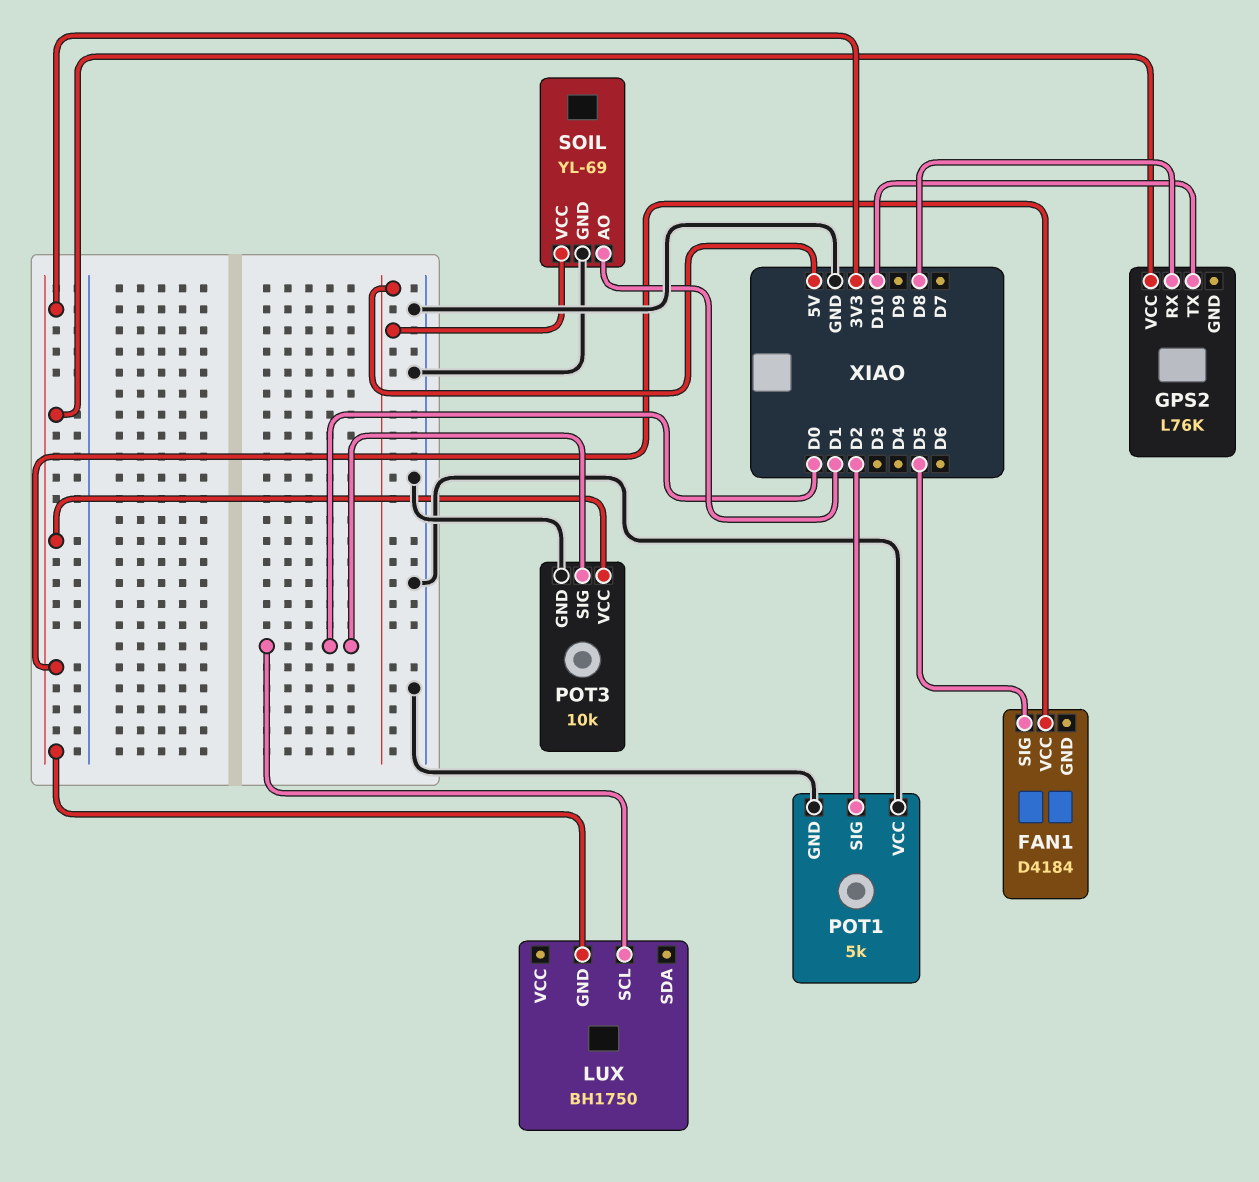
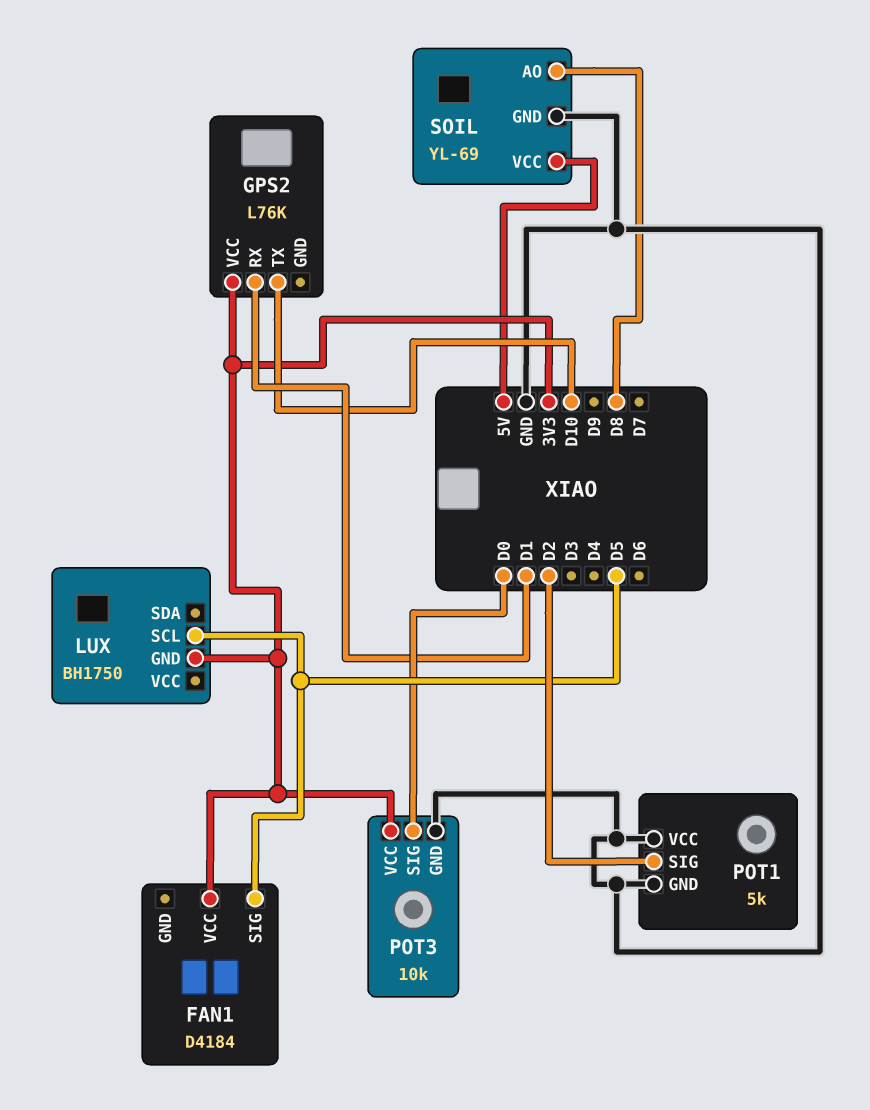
GPS2 pin RX: D8 -> D1
LUX pin SCL: D0 -> D5
SOIL pin AO: D1 -> D8

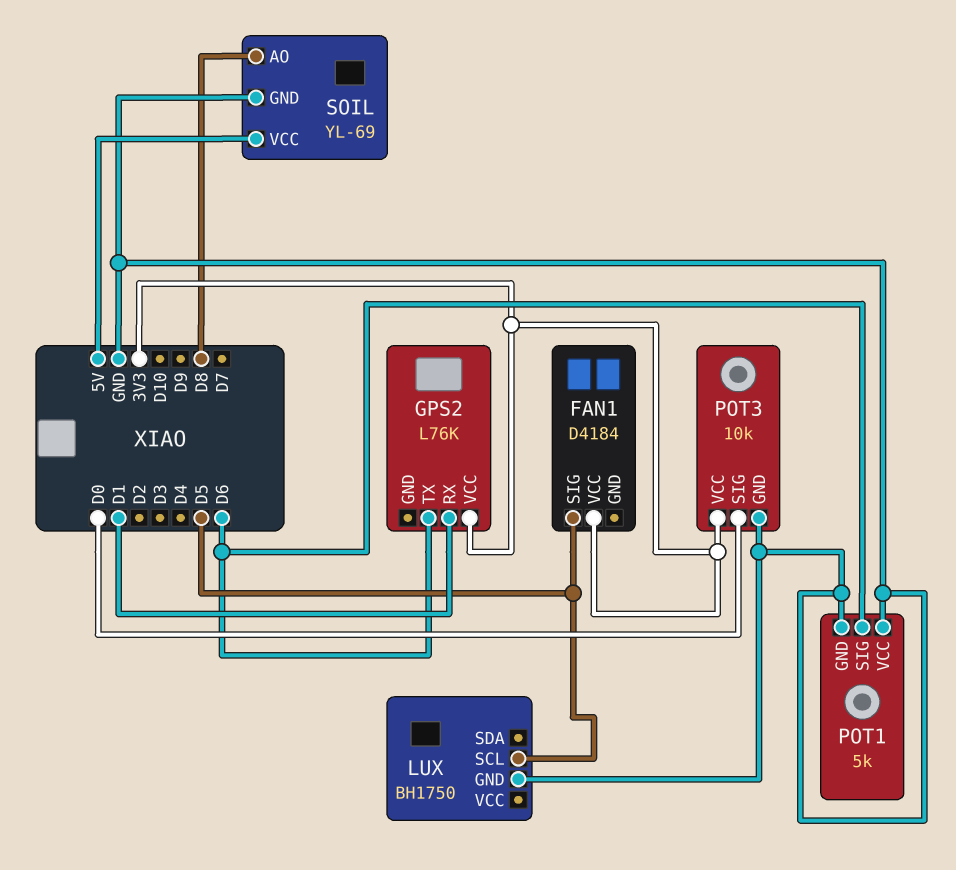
GPS2 pin TX: D10 -> D6
LUX pin GND: 3V3 -> GND
POT1 pin SIG: D2 -> D6

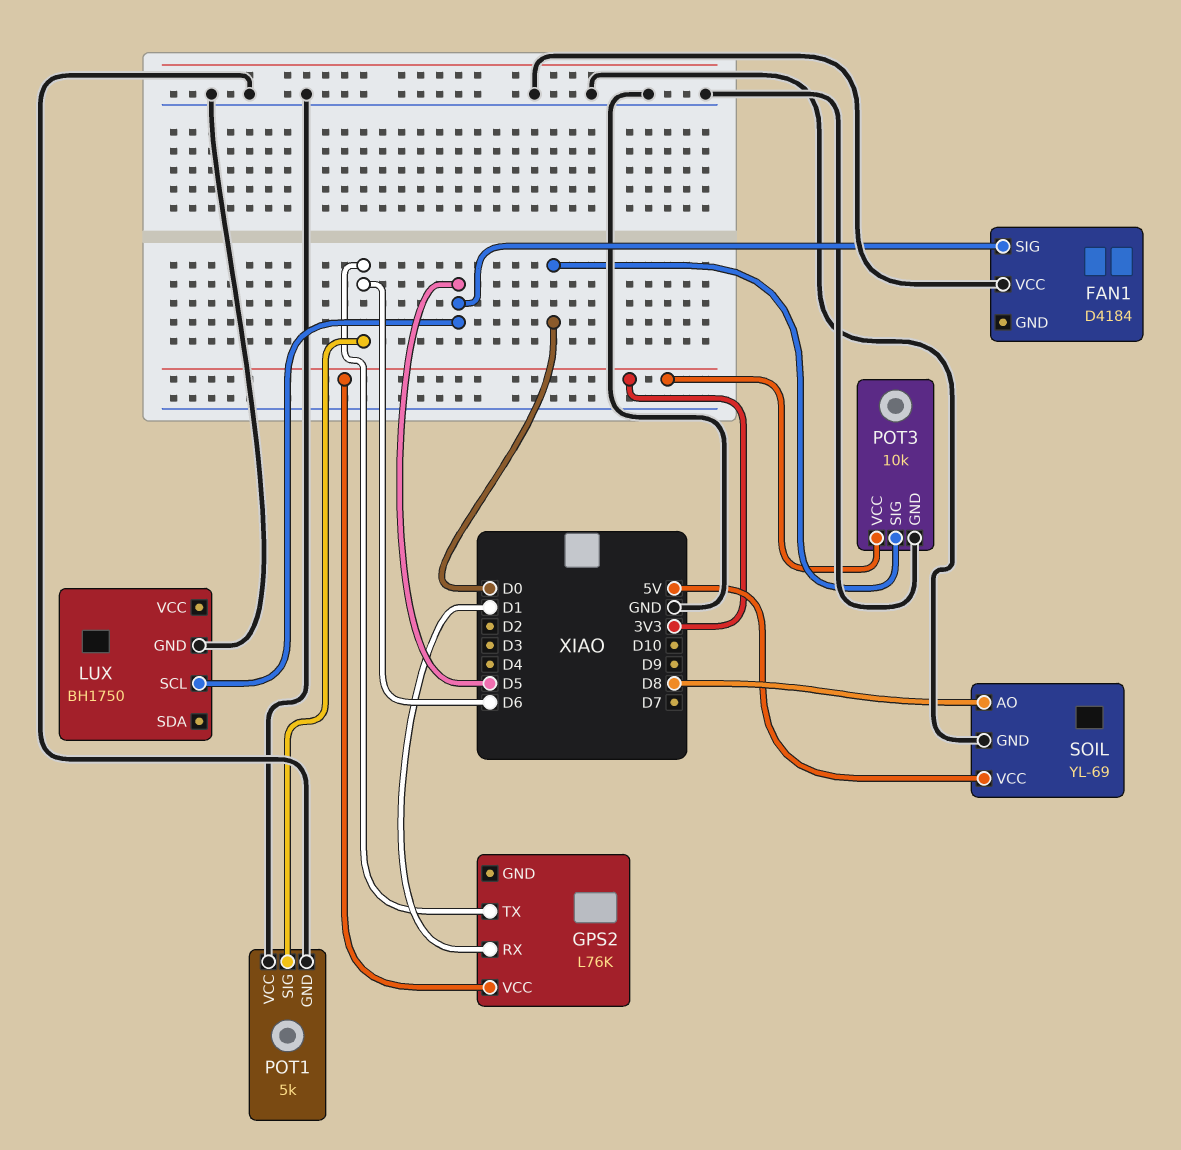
FAN1 pin VCC: 3V3 -> GND

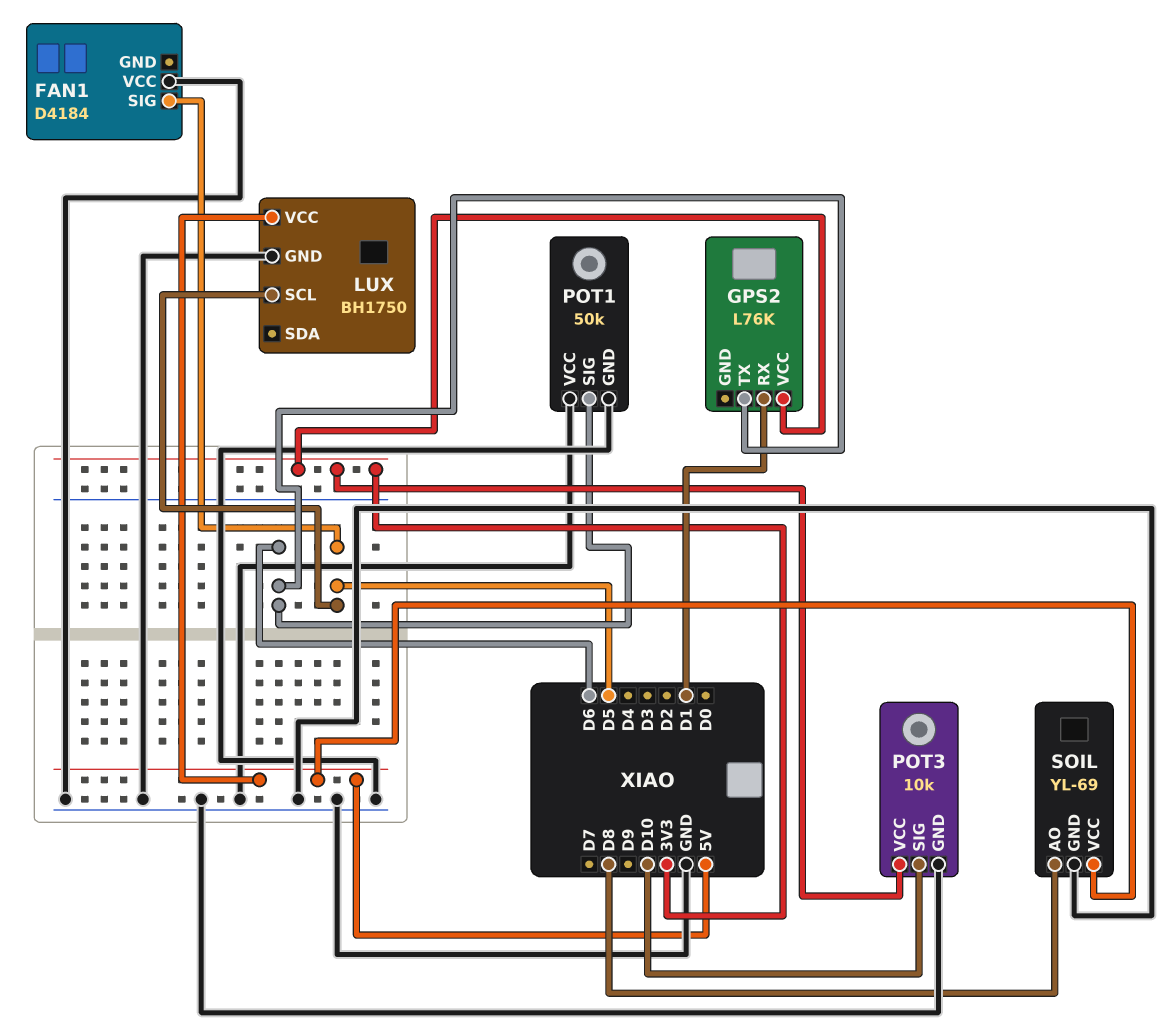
LUX pin VCC: none -> 5V
POT1: 5k -> 50k
POT3 pin SIG: D0 -> D10

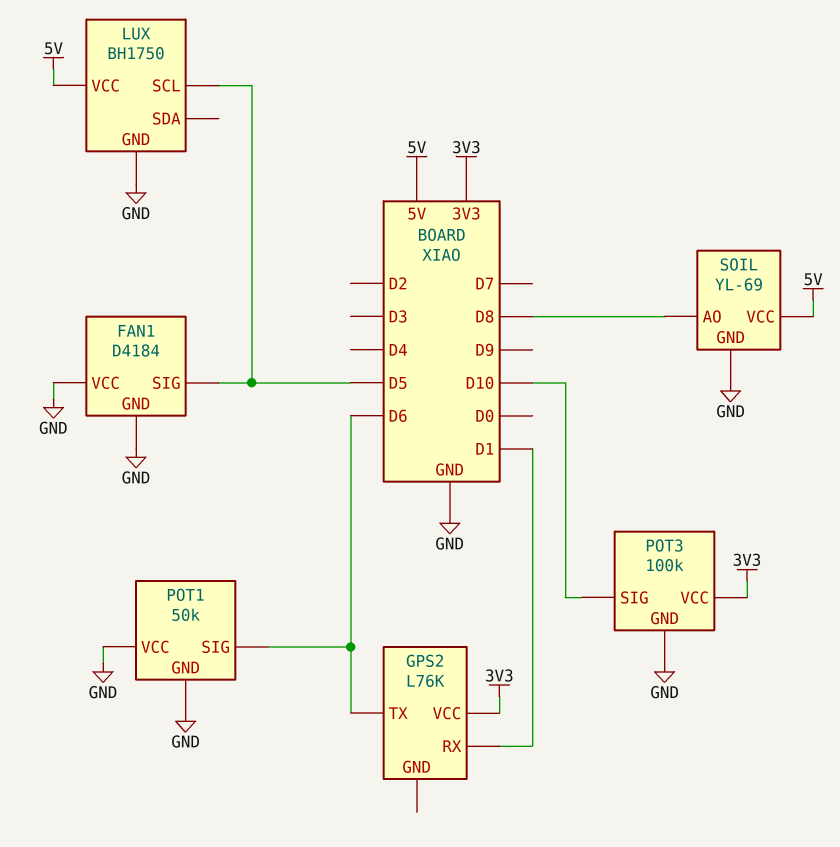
FAN1 pin GND: none -> GND
POT3: 10k -> 100k

